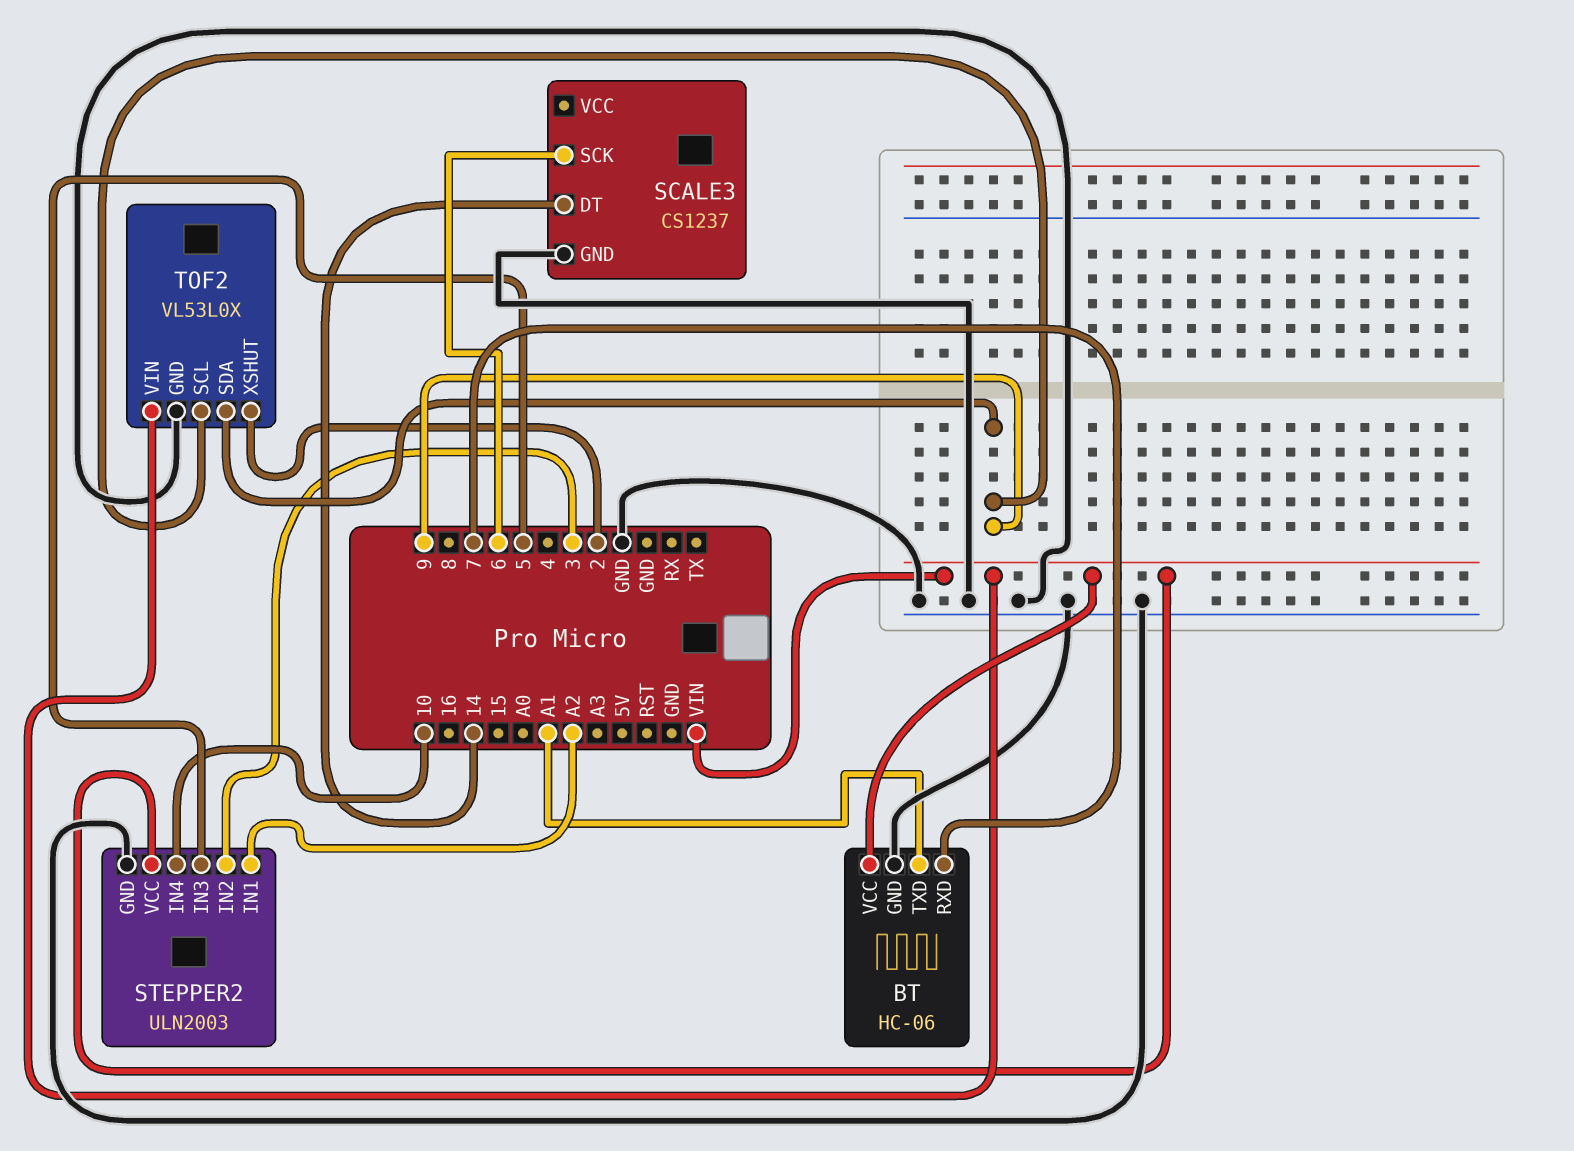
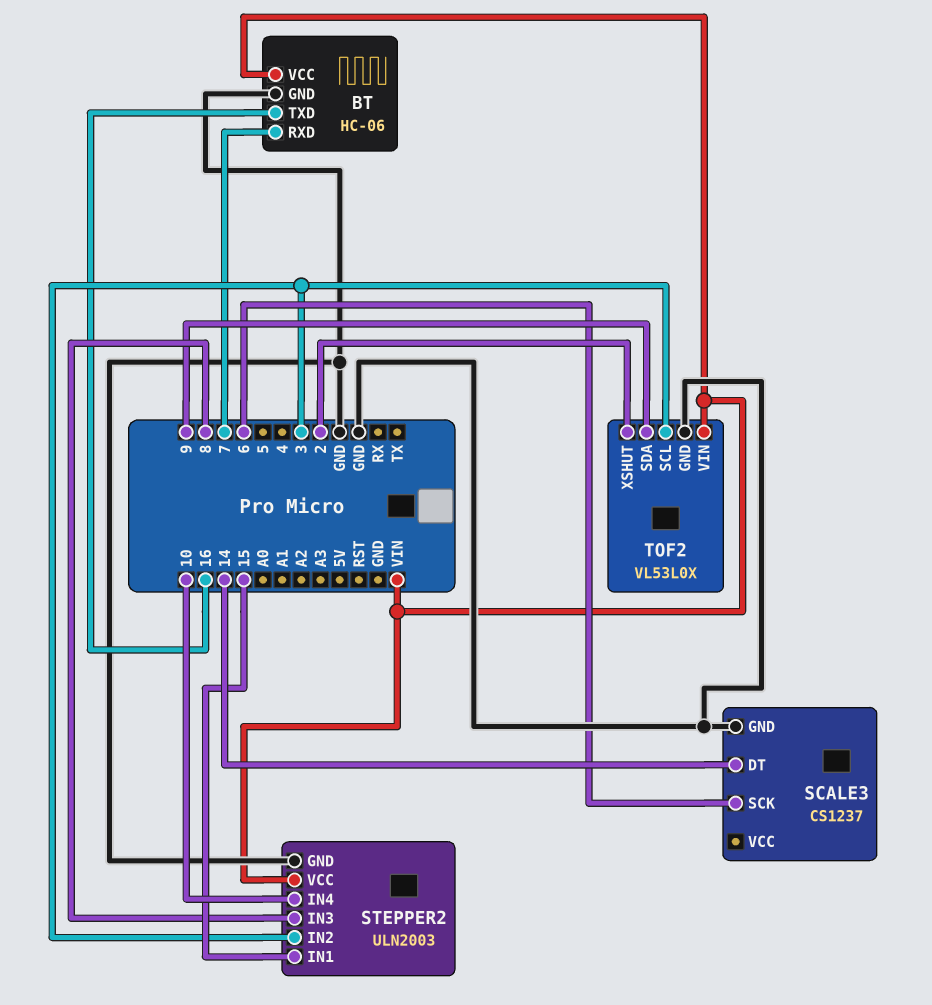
BT pin TXD: A1 -> 16
STEPPER2 pin IN1: A2 -> 15
STEPPER2 pin IN3: 5 -> 8
TOF2 pin SCL: 9 -> 3

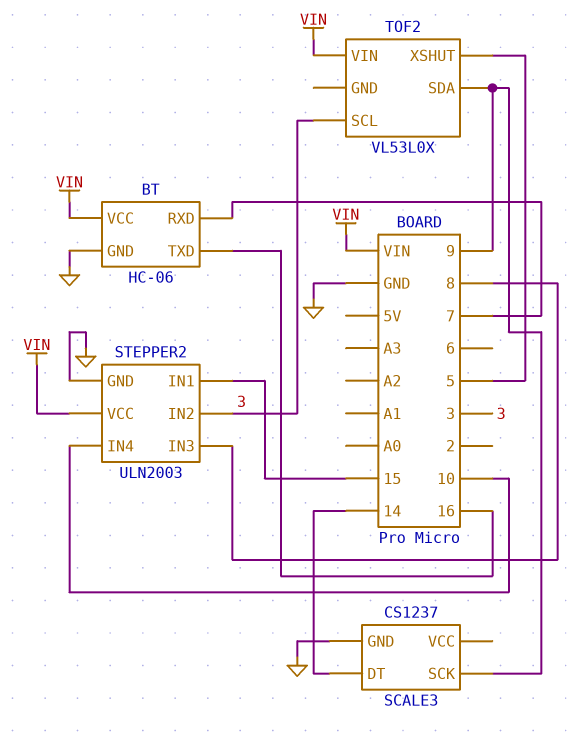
SCALE3 pin SCK: 6 -> 9
TOF2 pin GND: GND -> none
TOF2 pin XSHUT: 2 -> 5

